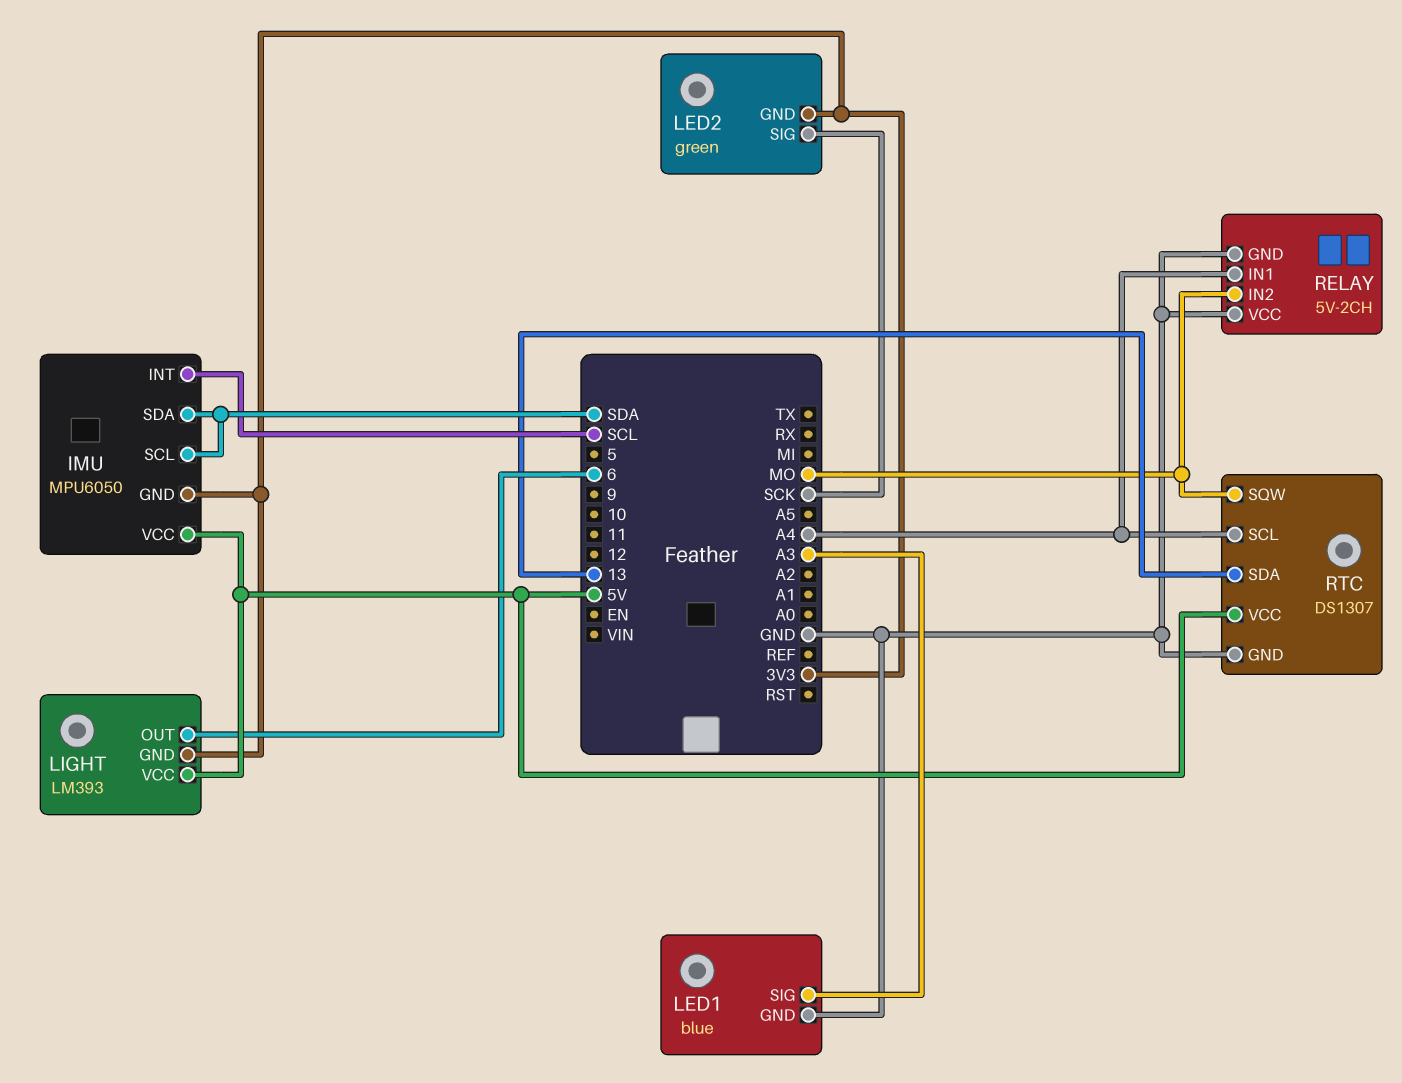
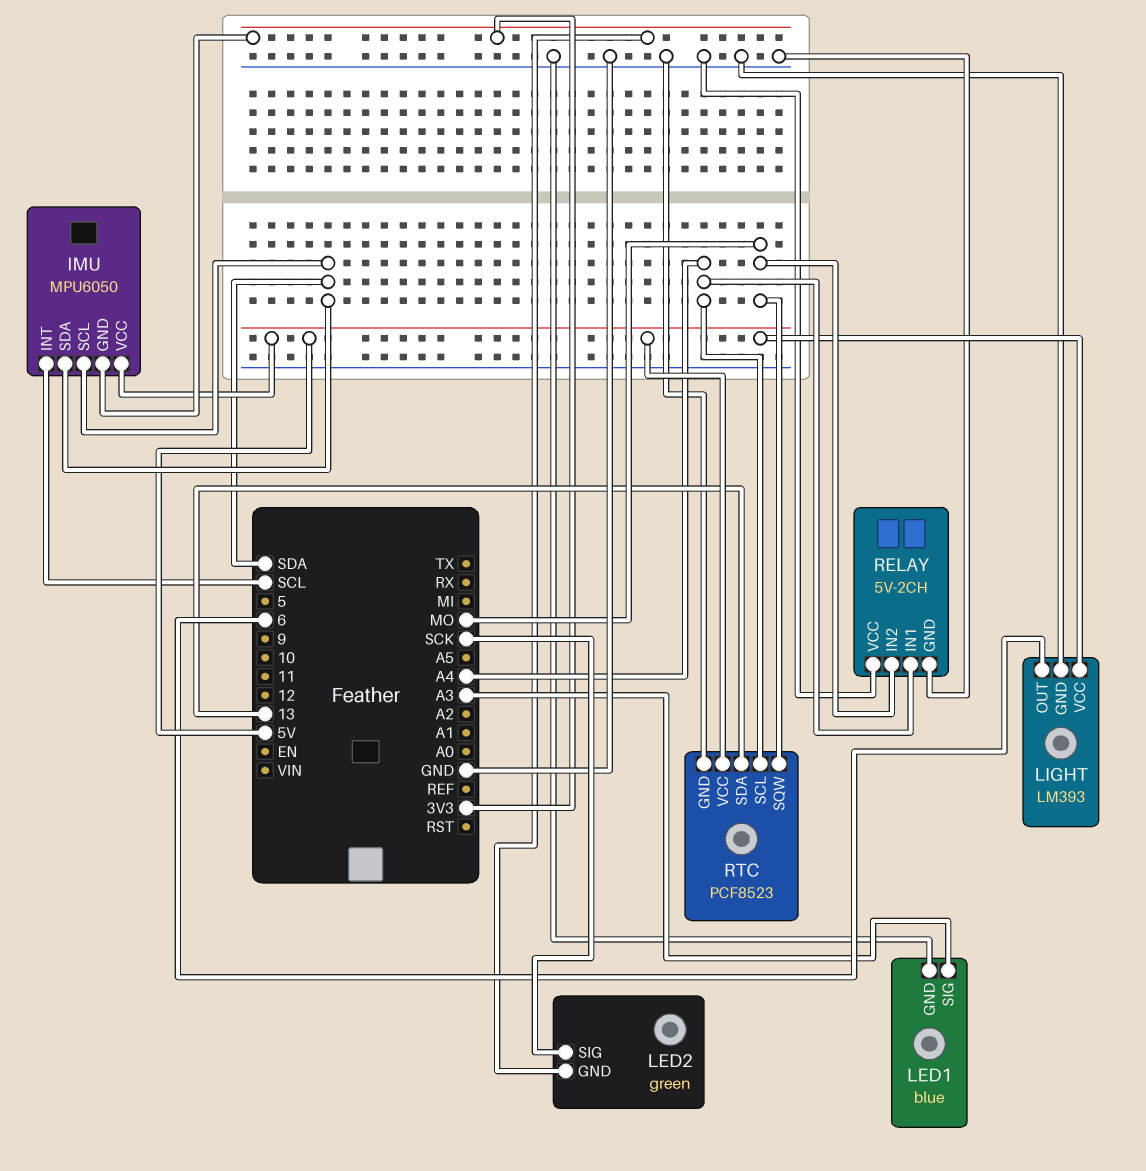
LIGHT pin GND: 3V3 -> GND
RTC: DS1307 -> PCF8523

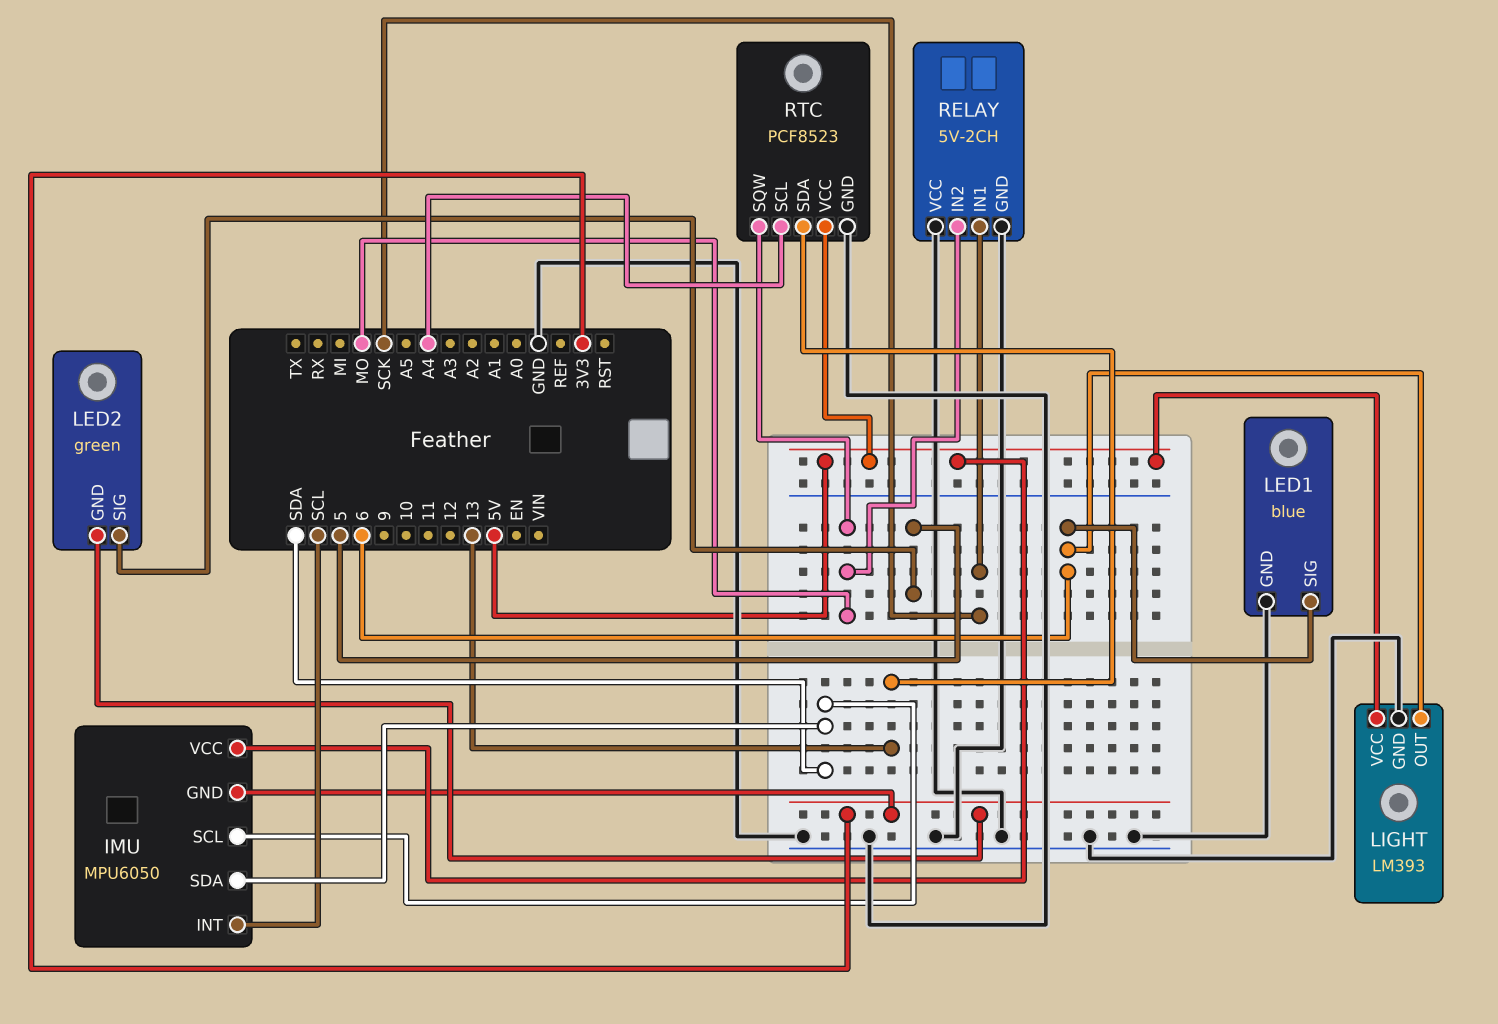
LED1 pin SIG: A3 -> 6
LED2 pin SIG: SCK -> 5
RELAY pin IN1: A4 -> SCK

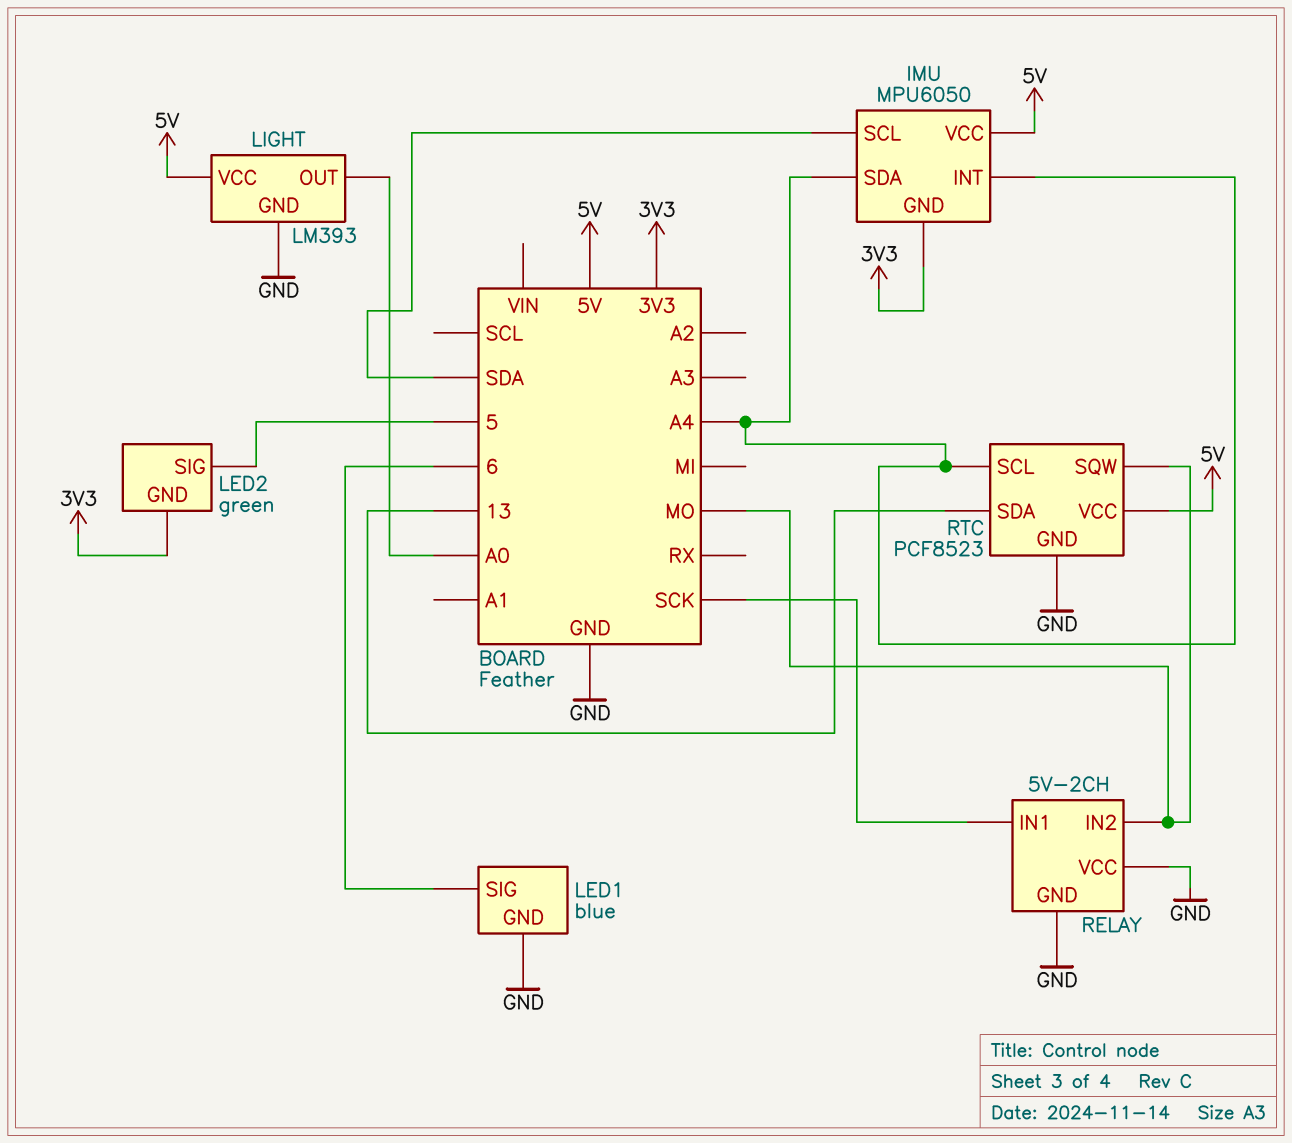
IMU pin INT: SCL -> A4
IMU pin SDA: SDA -> A4
LIGHT pin OUT: 6 -> A0

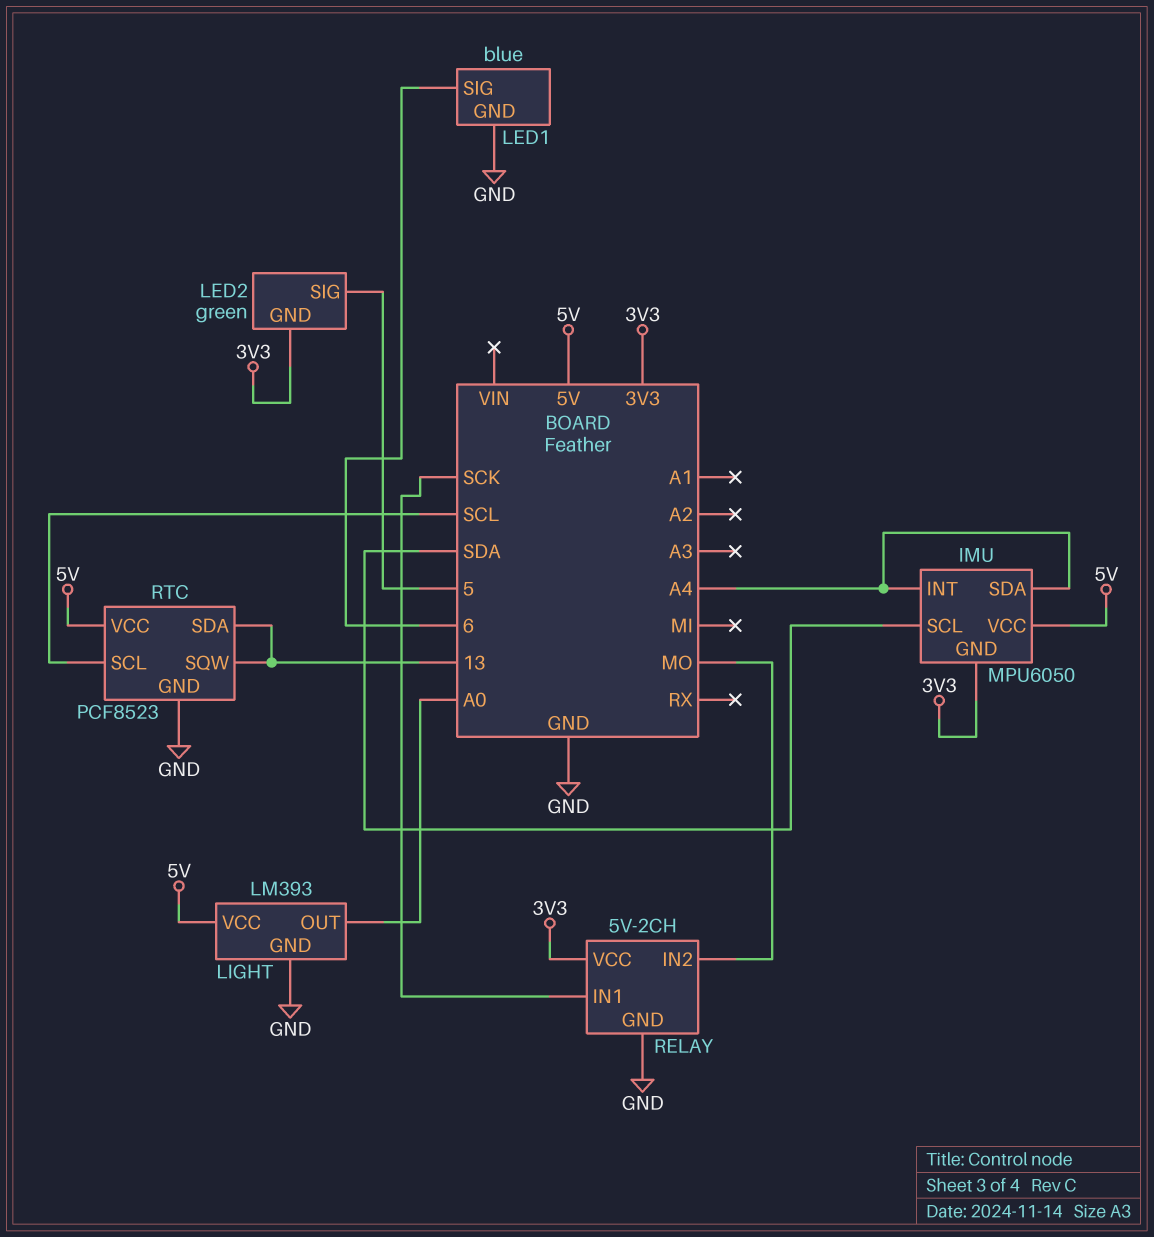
RELAY pin VCC: GND -> 3V3
RTC pin SCL: A4 -> SCL
RTC pin SQW: MO -> 13

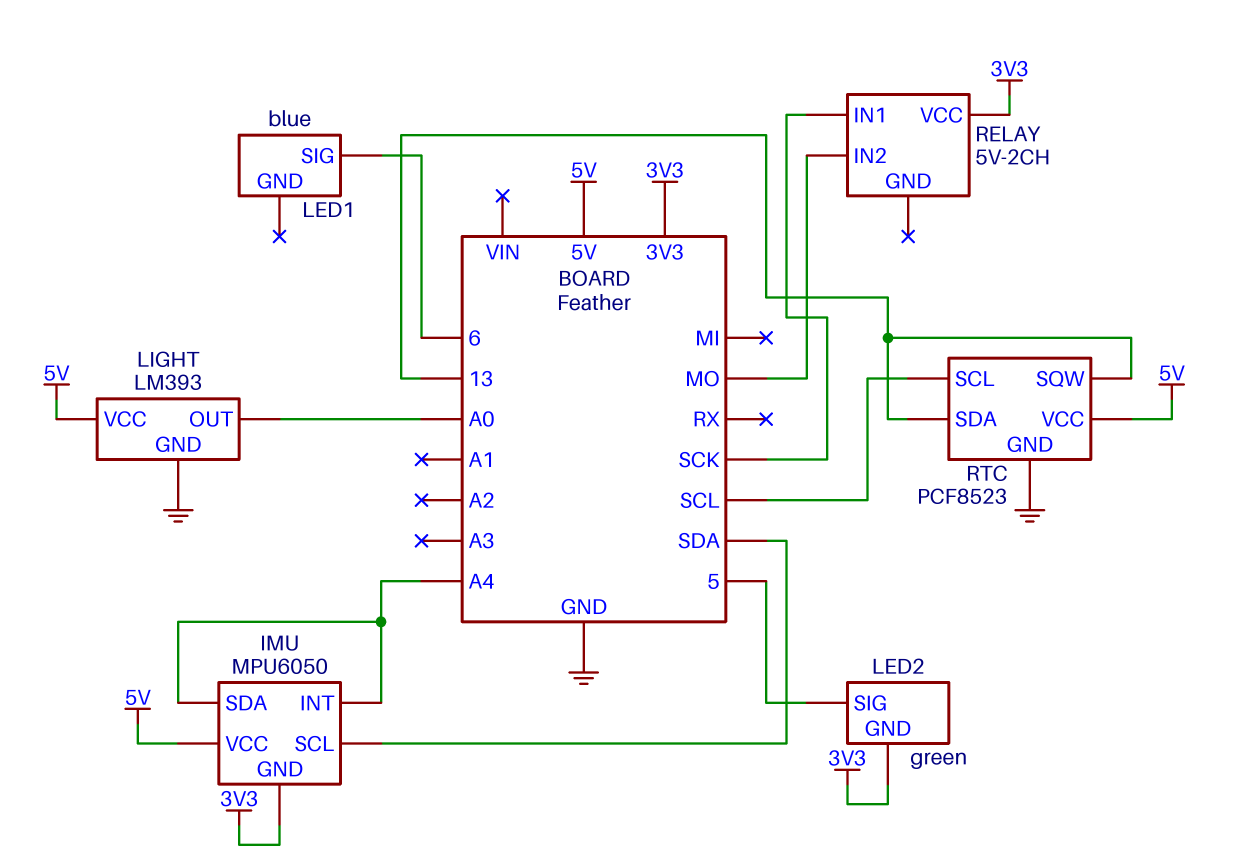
LED1 pin GND: GND -> none
RELAY pin GND: GND -> none

